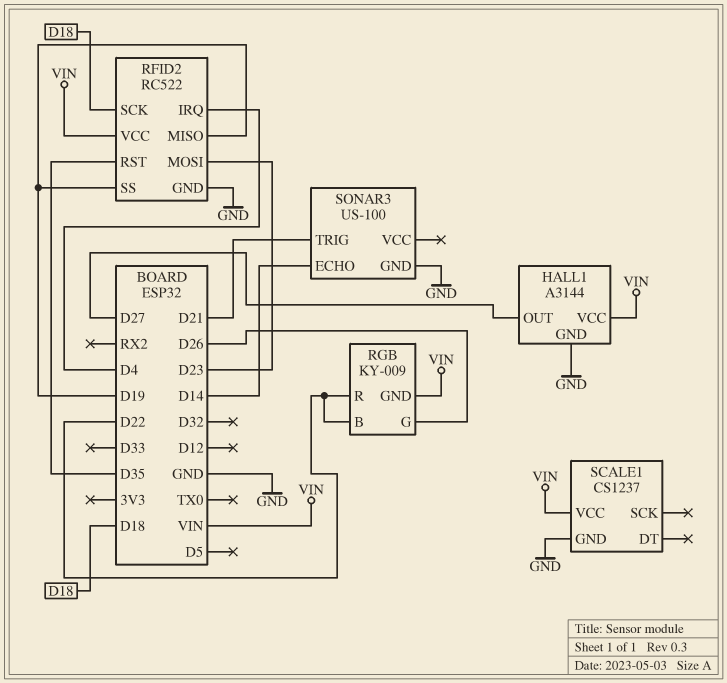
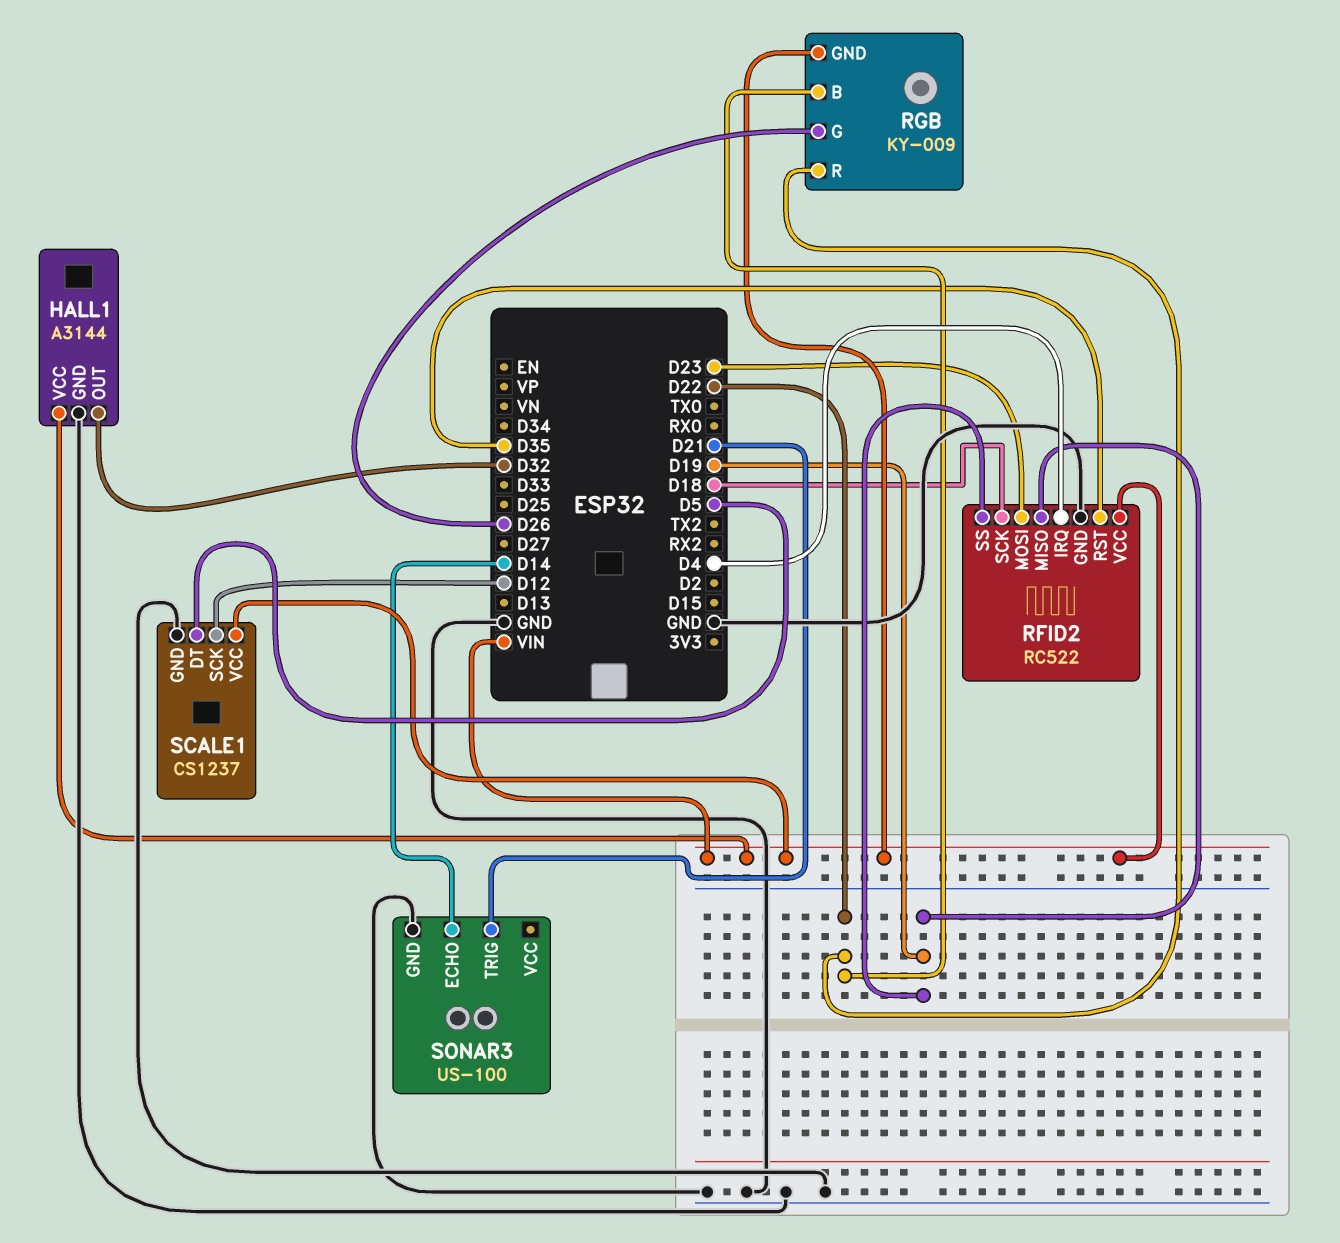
HALL1 pin OUT: D27 -> D32
SCALE1 pin DT: none -> D5
SCALE1 pin SCK: none -> D12

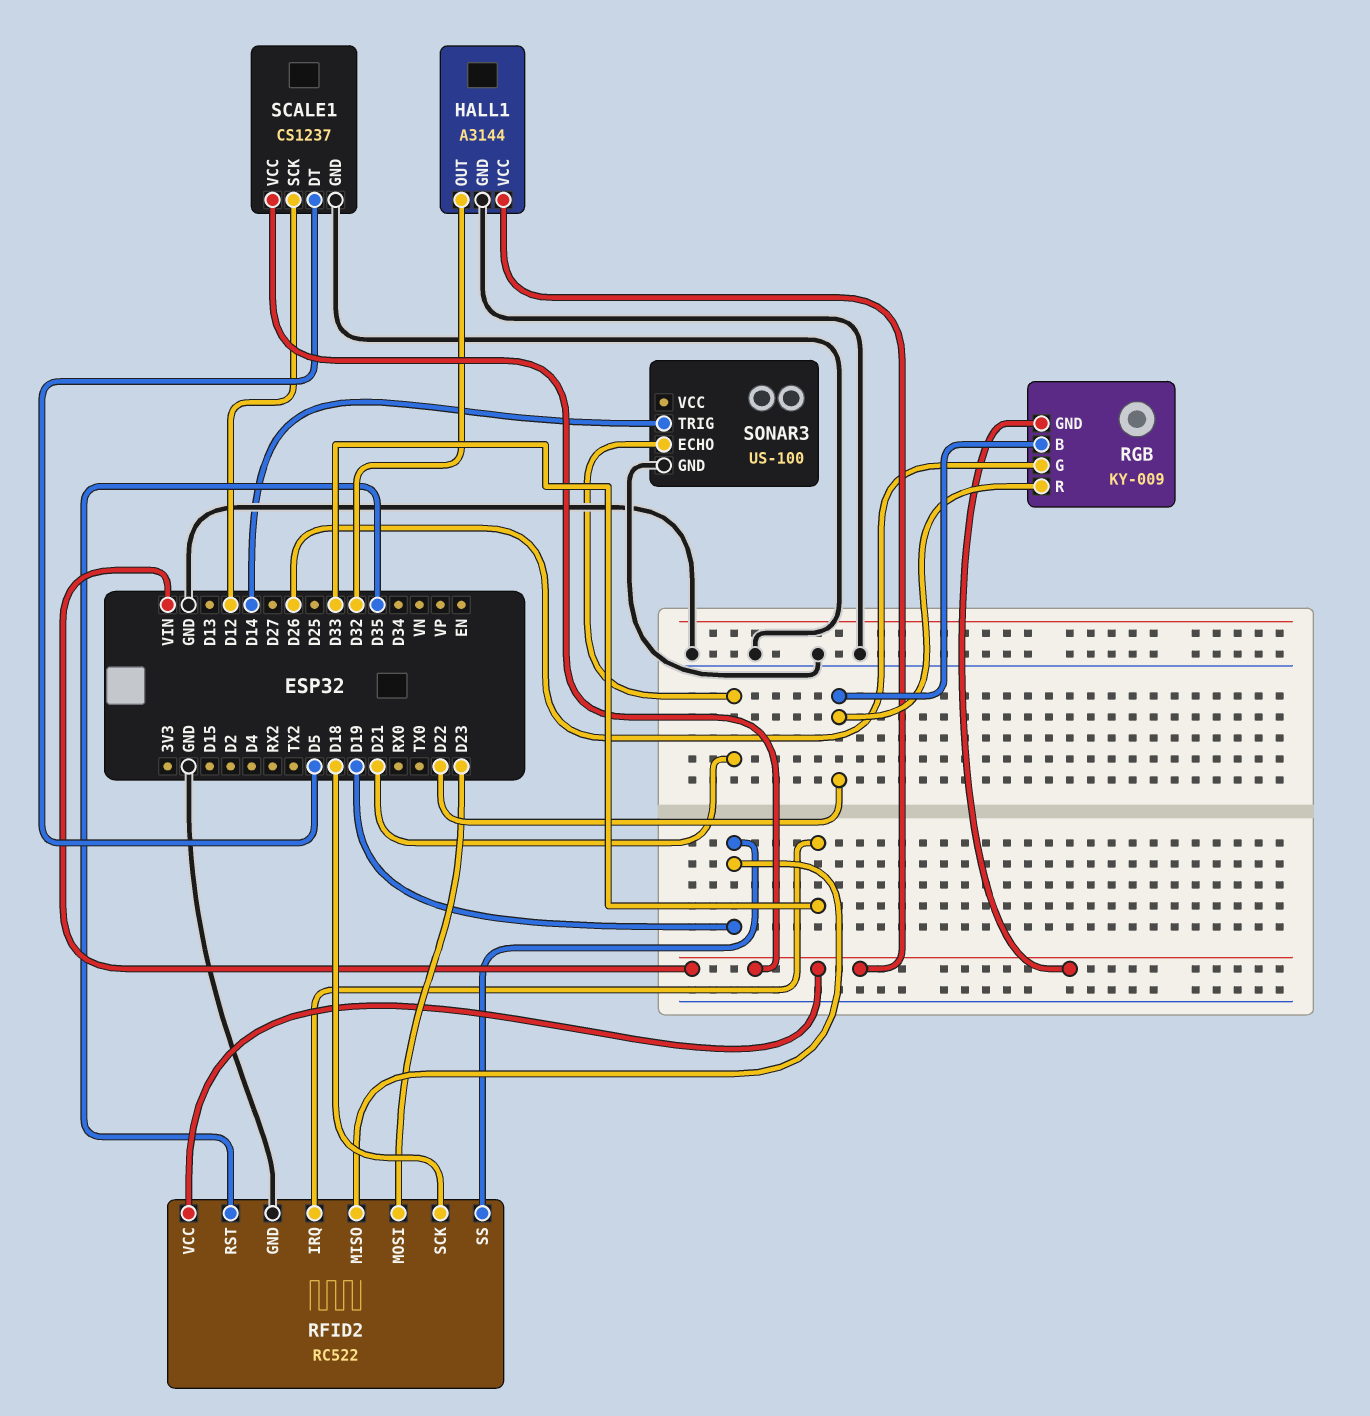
RFID2 pin IRQ: D4 -> D33
SONAR3 pin ECHO: D14 -> D21
SONAR3 pin TRIG: D21 -> D14

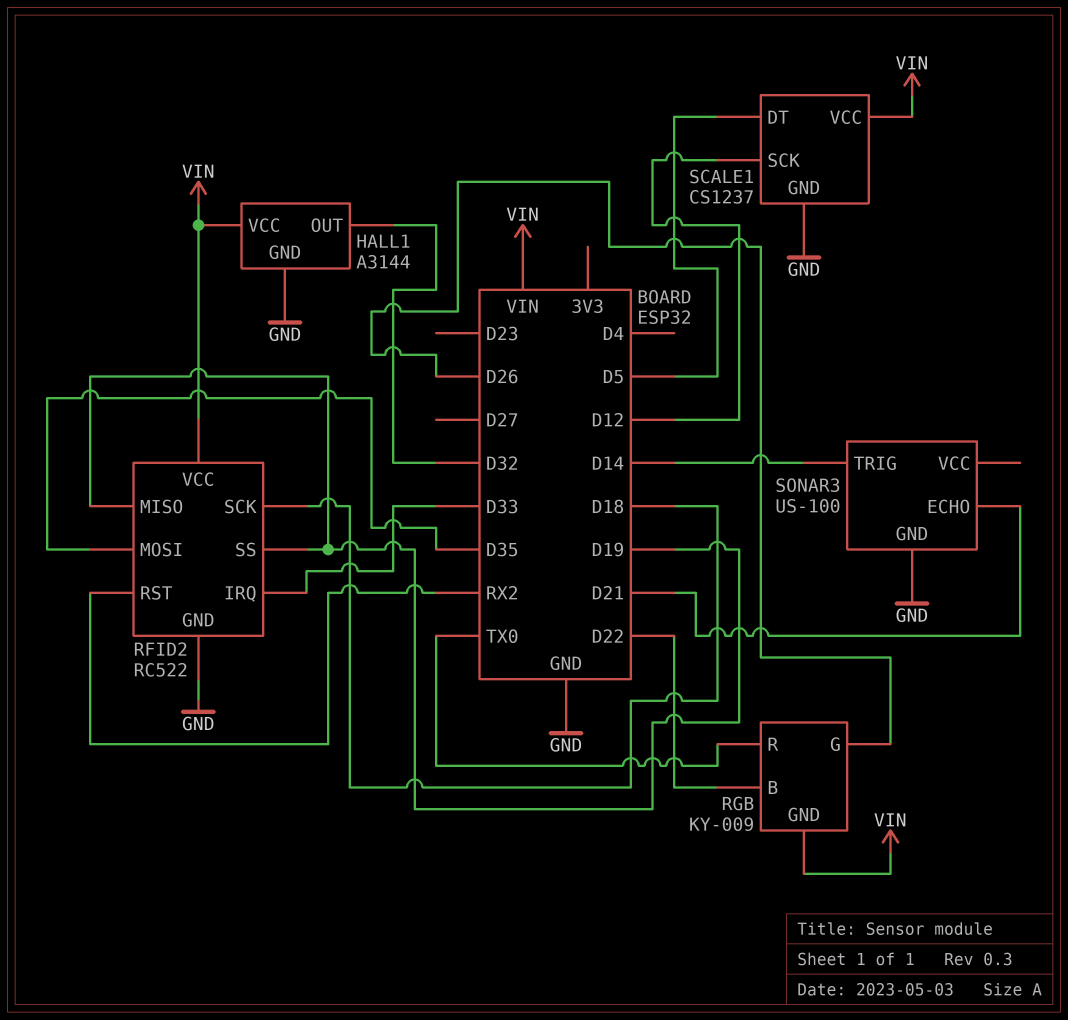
RFID2 pin MOSI: D23 -> D35
RFID2 pin RST: D35 -> RX2
RGB pin R: D22 -> TX0

